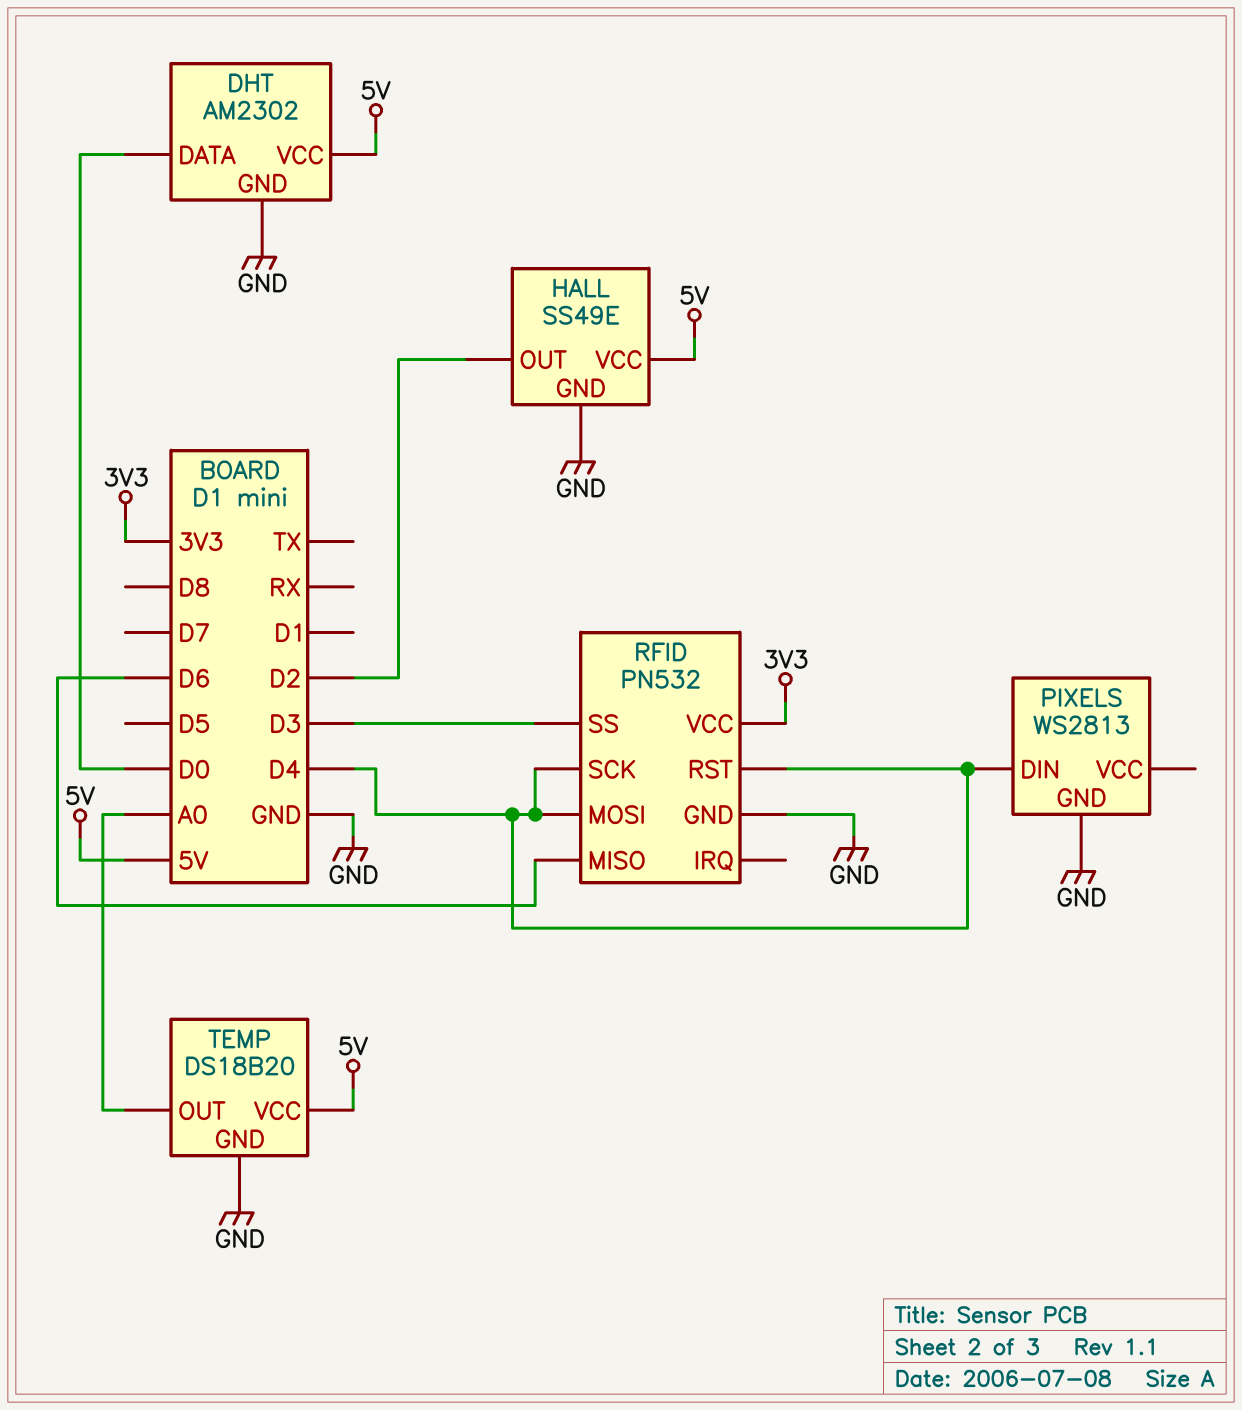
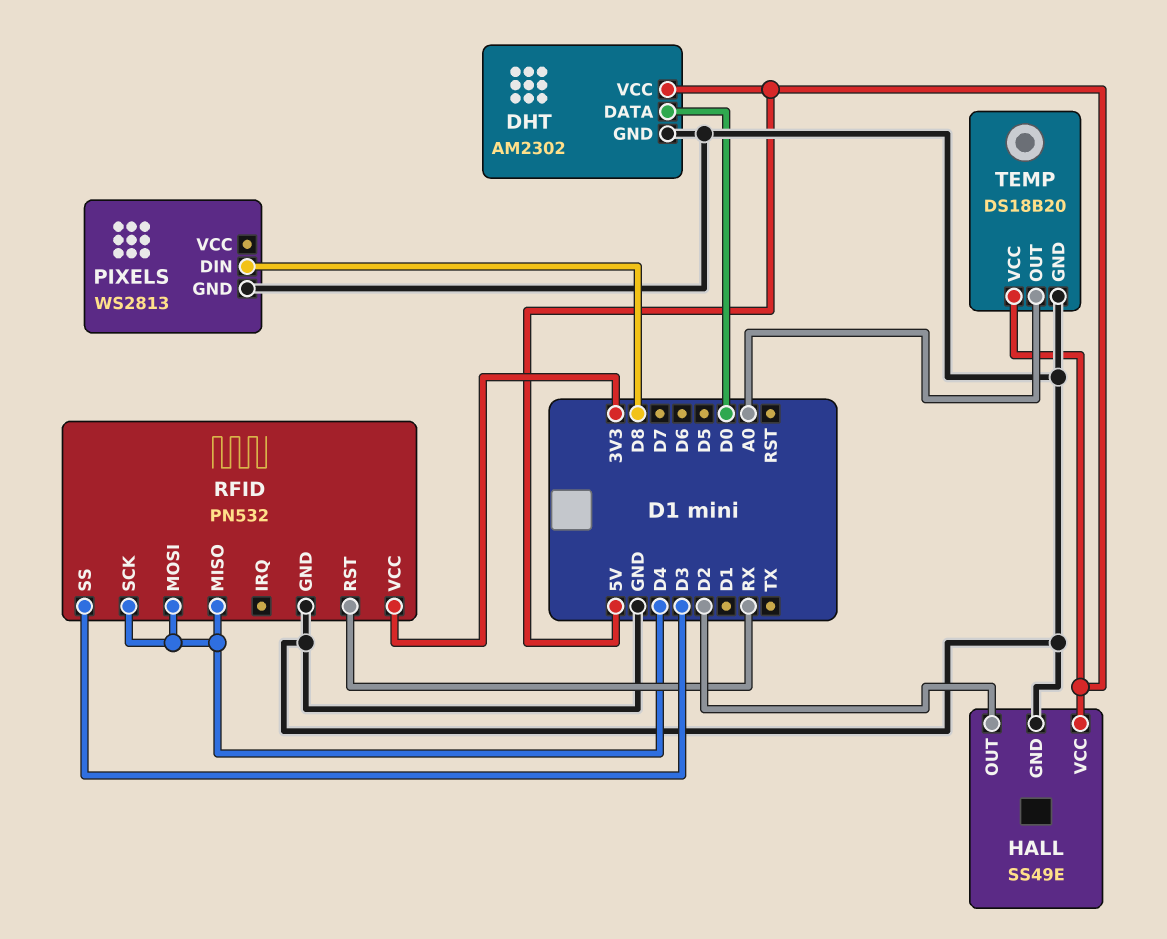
PIXELS pin DIN: D4 -> D8
RFID pin MISO: D6 -> D4
RFID pin RST: D4 -> RX

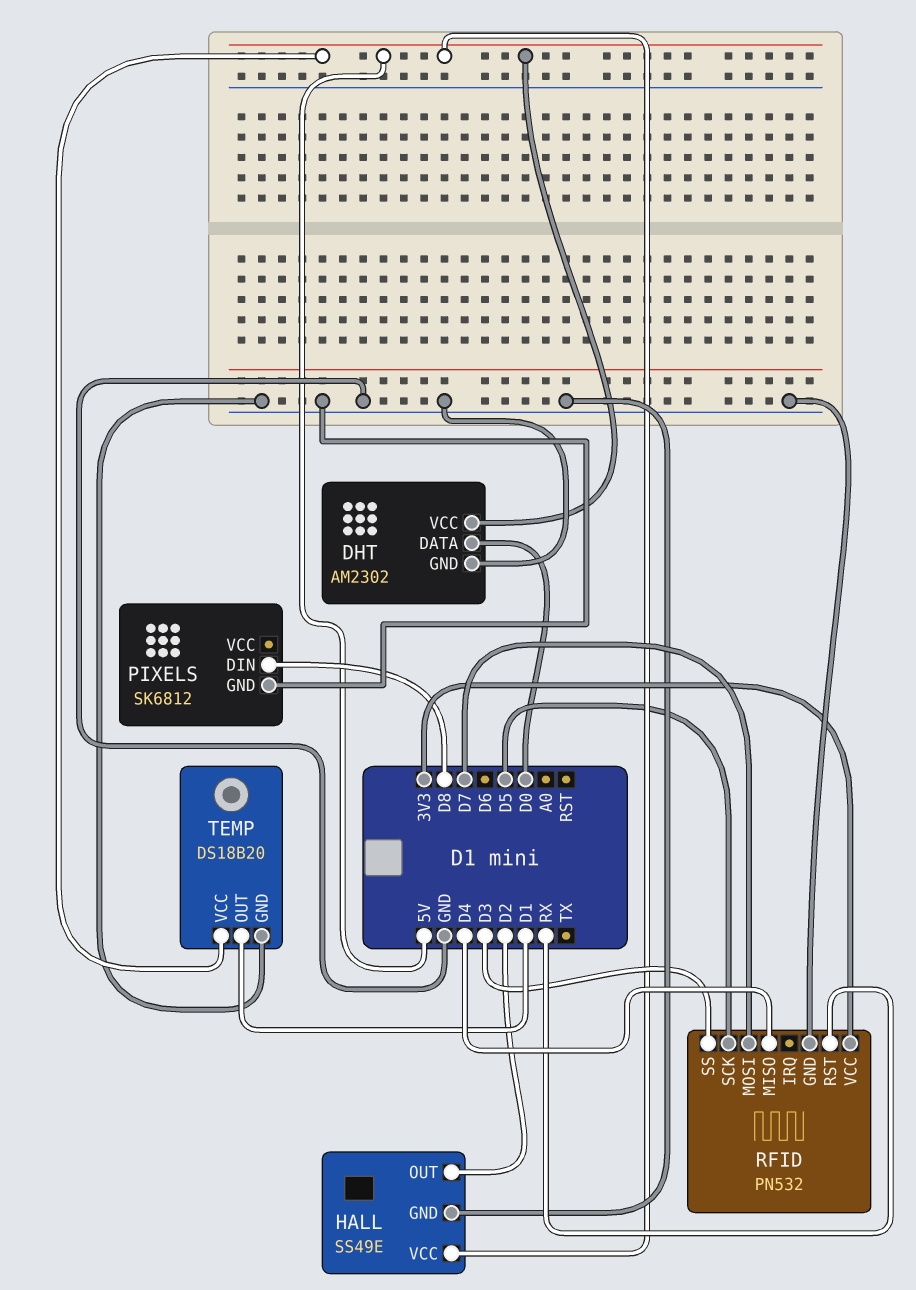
PIXELS: WS2813 -> SK6812
RFID pin MOSI: D4 -> D7
RFID pin SCK: D4 -> D5
TEMP pin OUT: A0 -> D1

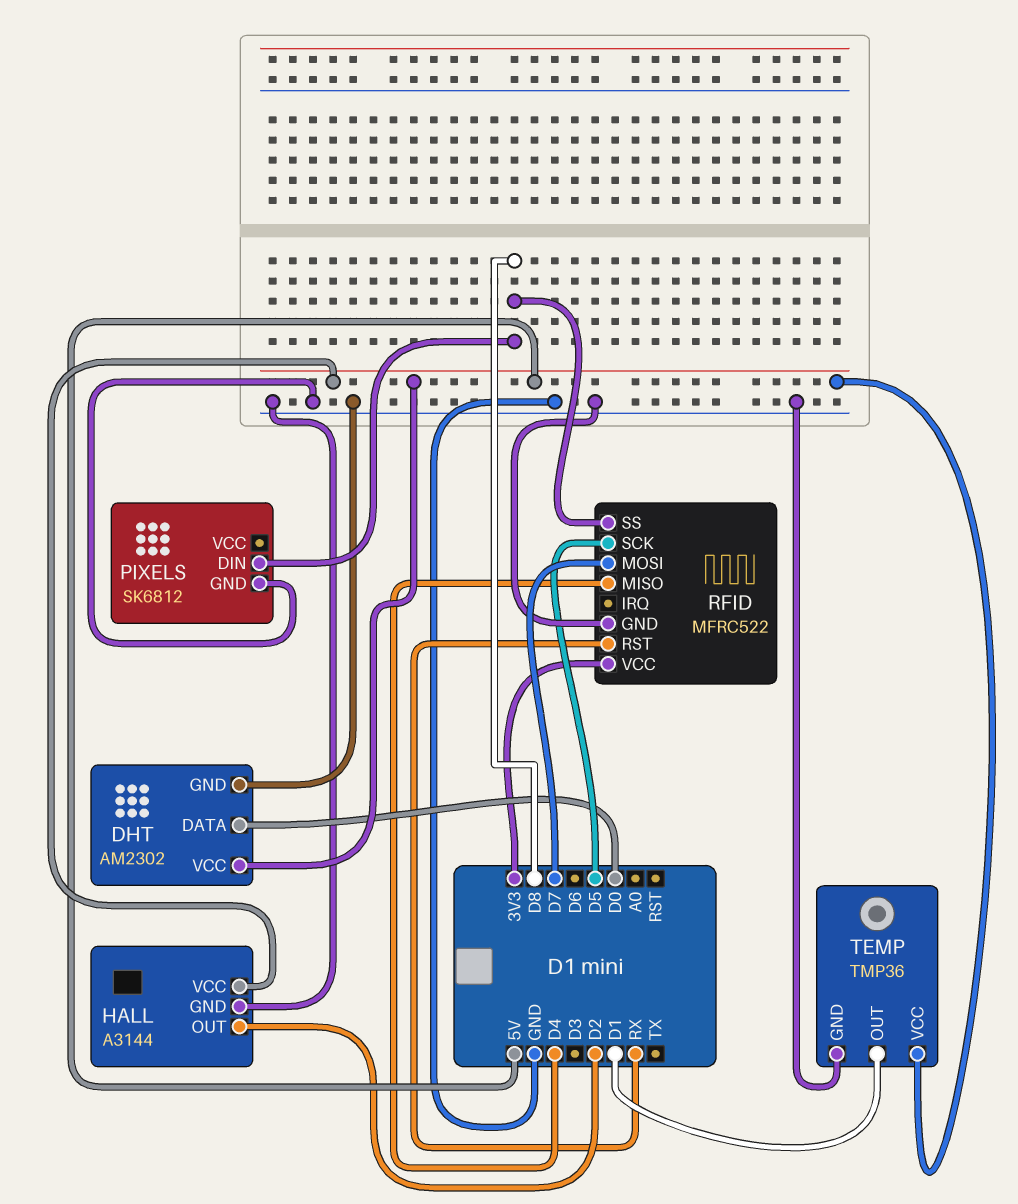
HALL: SS49E -> A3144
RFID: PN532 -> MFRC522
RFID pin SS: D3 -> D8
TEMP: DS18B20 -> TMP36

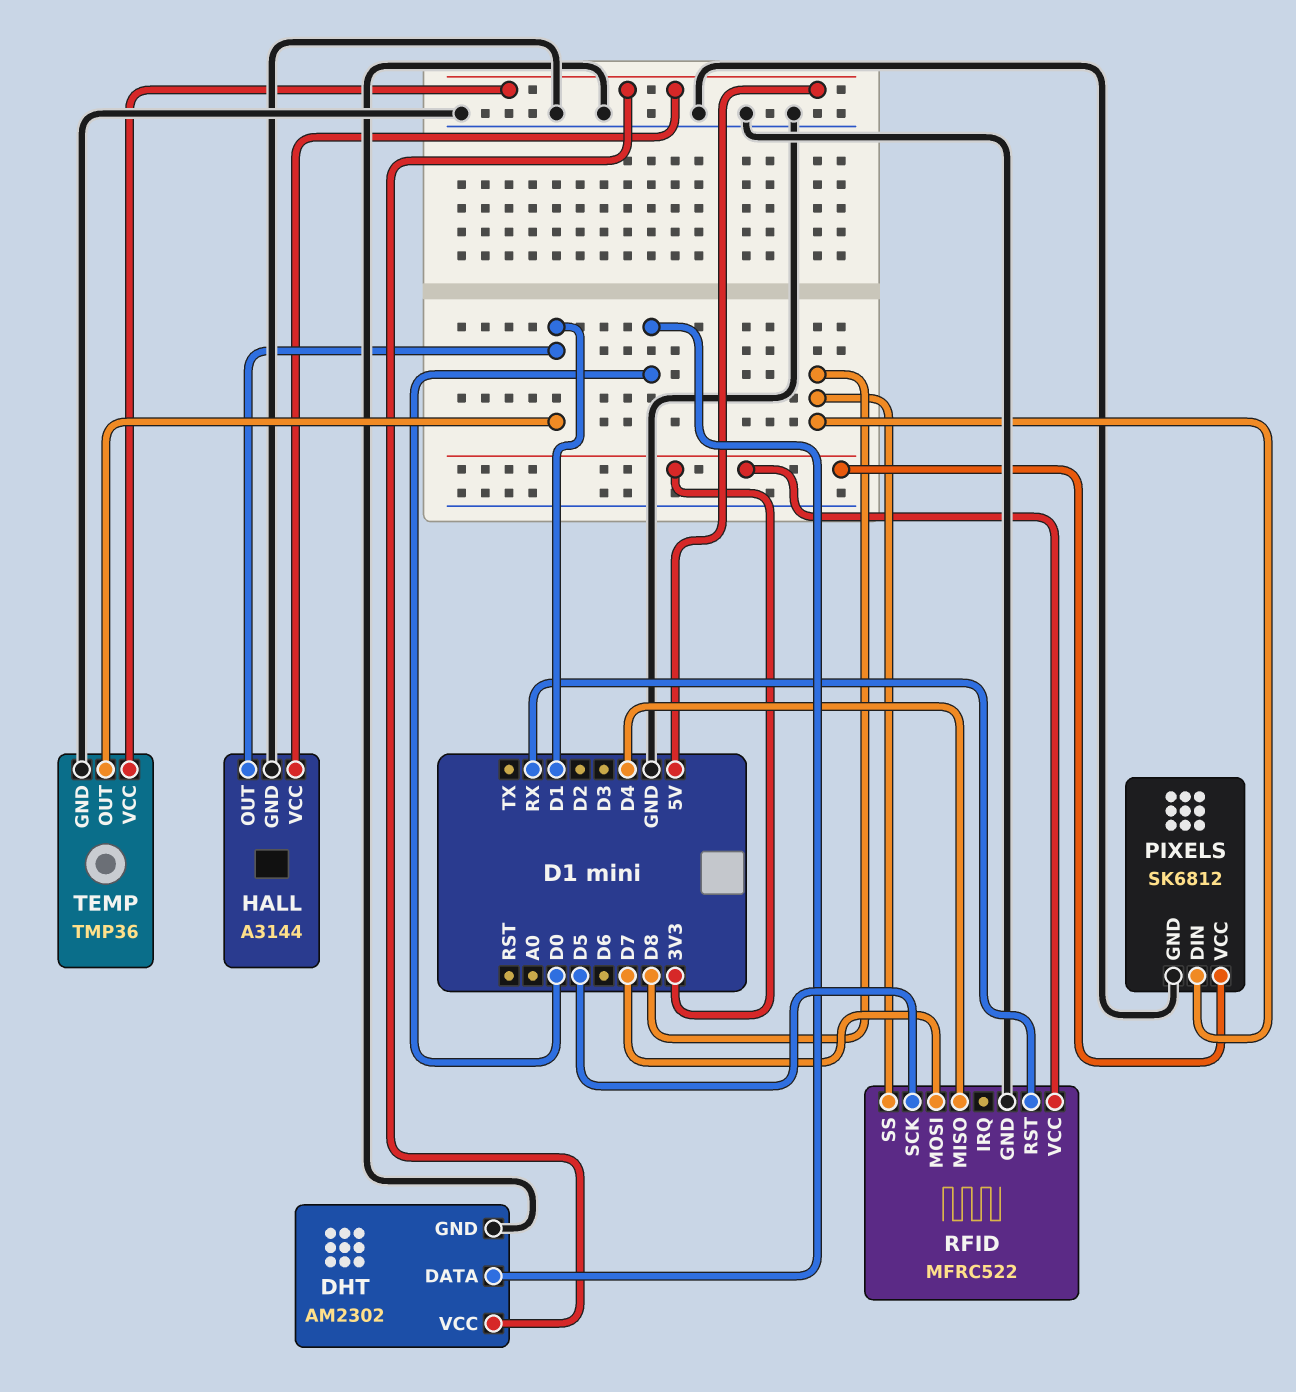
HALL pin OUT: D2 -> D1
PIXELS pin VCC: none -> 3V3

